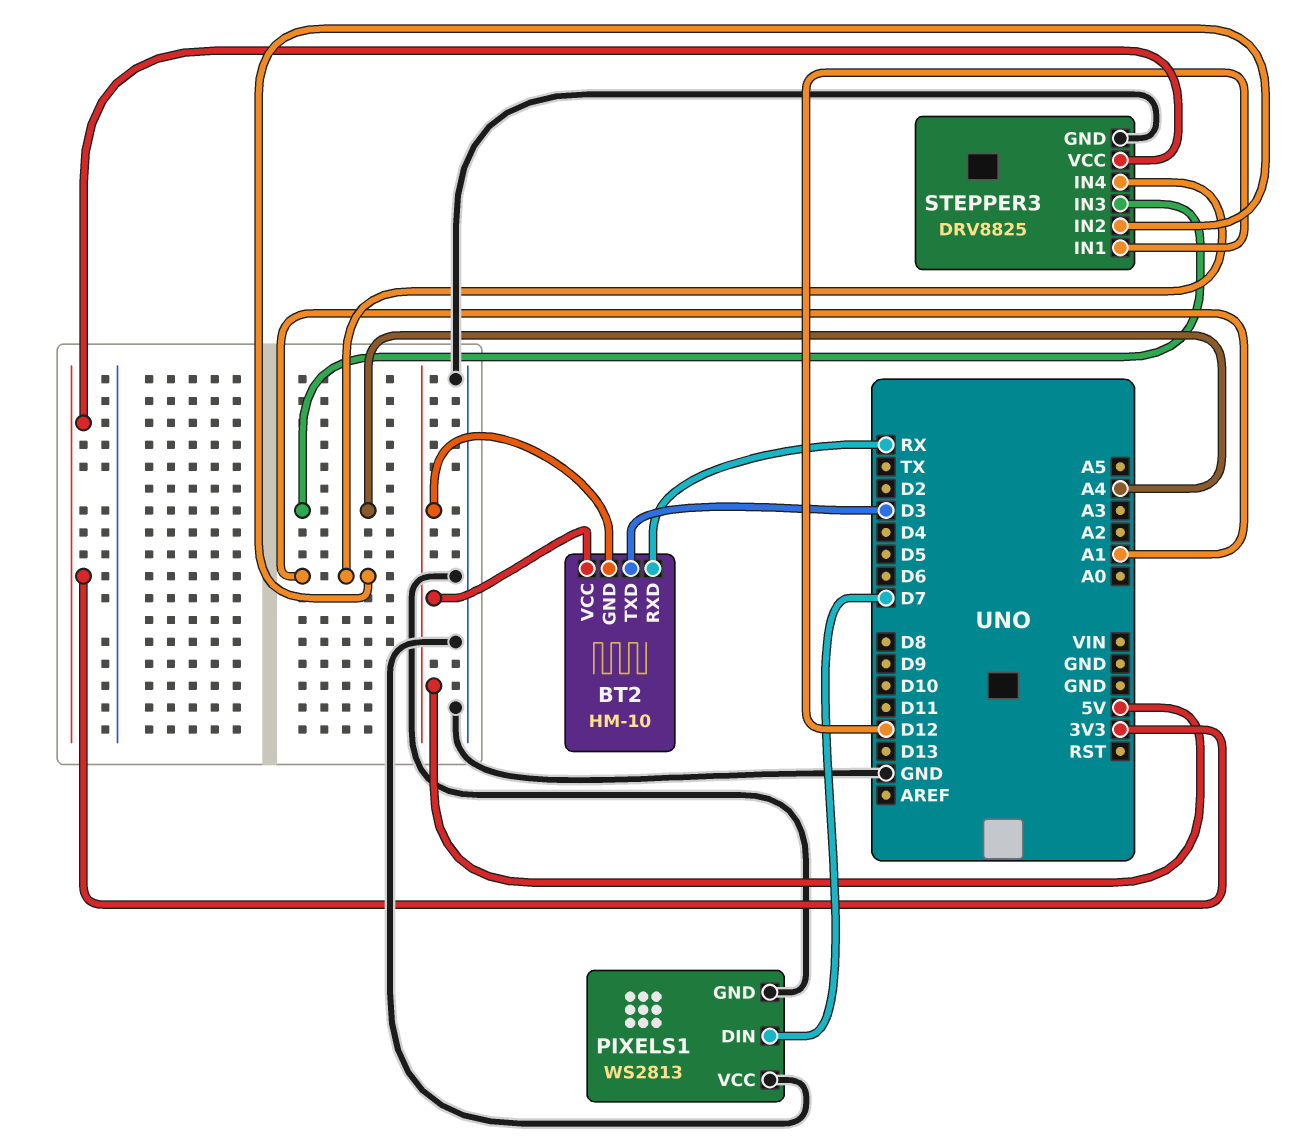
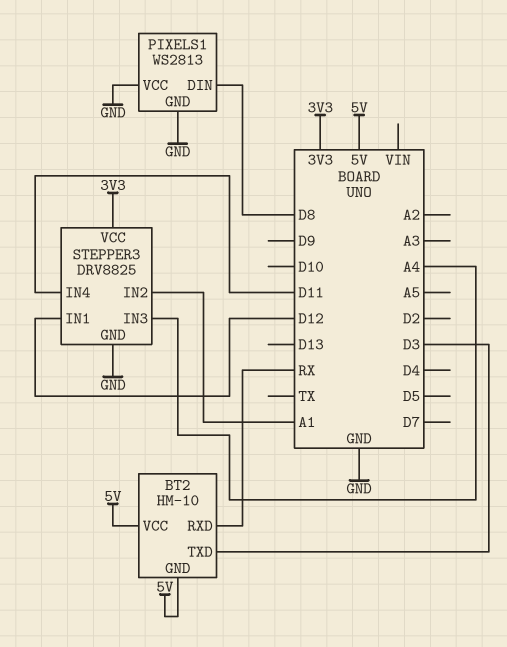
PIXELS1 pin DIN: D7 -> D8
STEPPER3 pin IN4: A1 -> D11

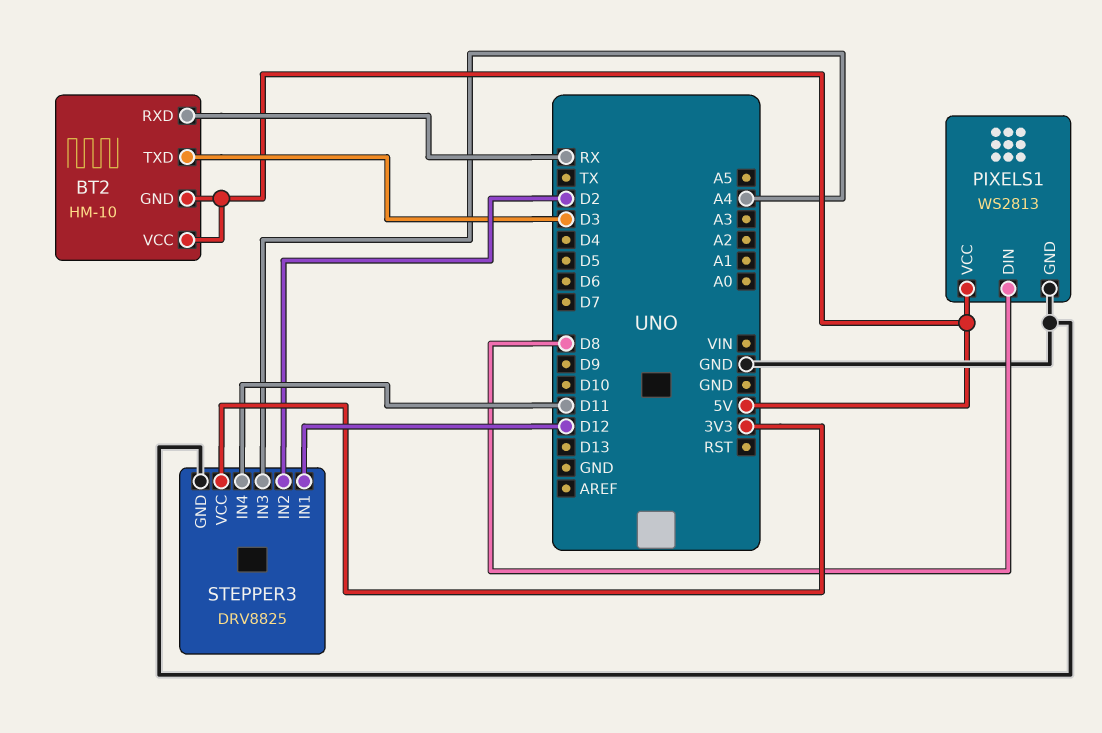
PIXELS1 pin VCC: GND -> 5V
STEPPER3 pin IN2: A1 -> D2

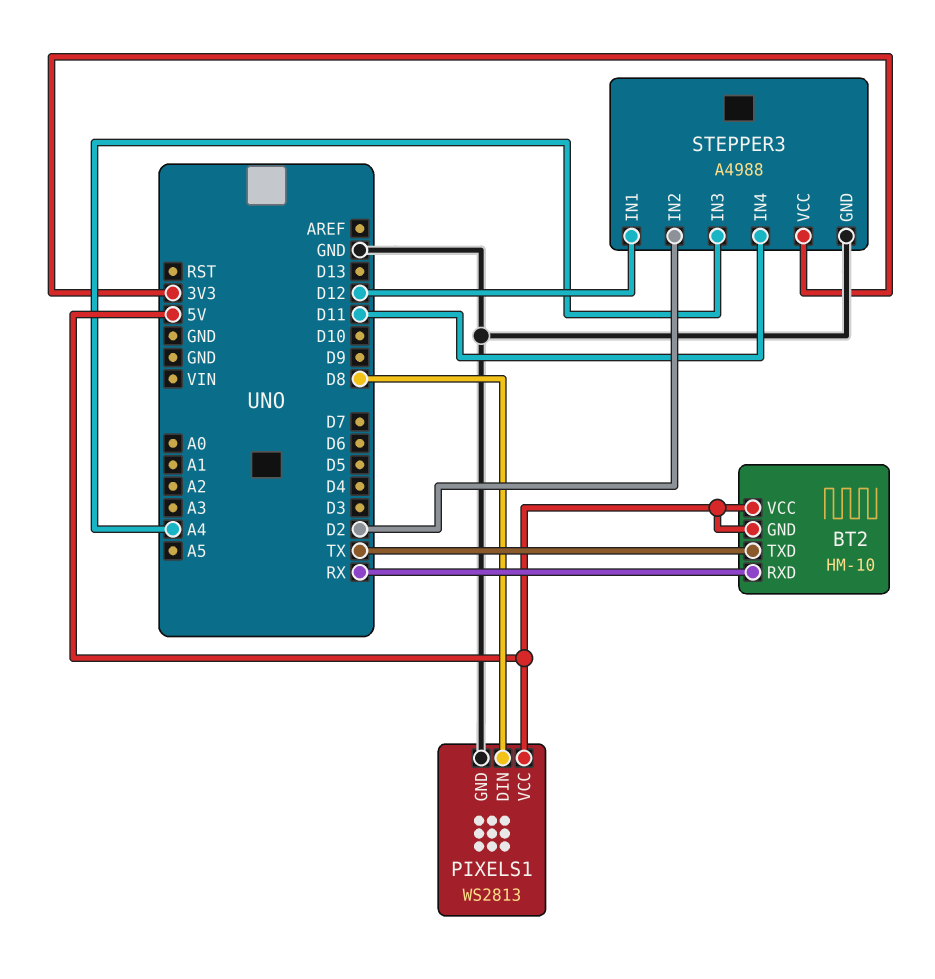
BT2 pin TXD: D3 -> TX
STEPPER3: DRV8825 -> A4988

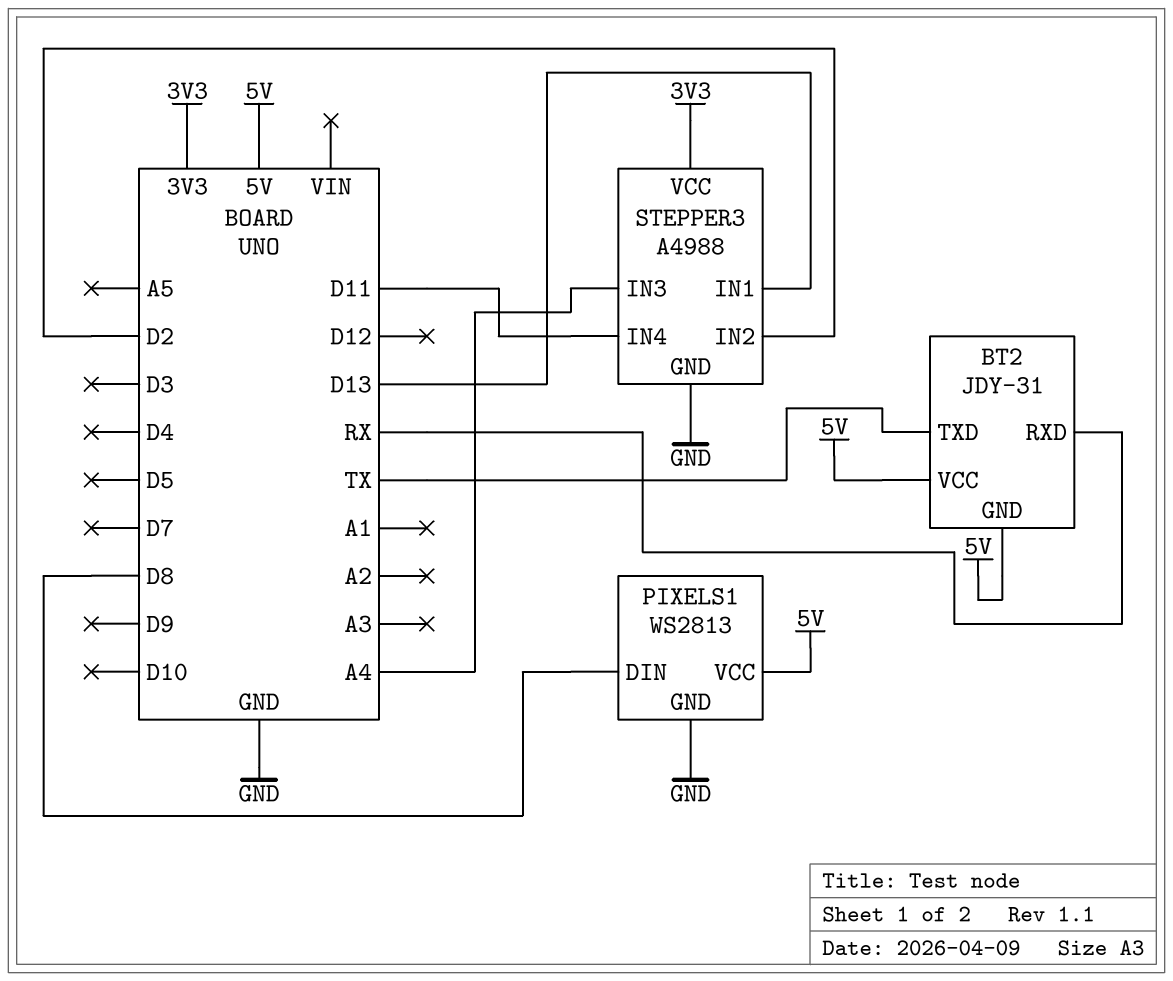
BT2: HM-10 -> JDY-31
STEPPER3 pin IN1: D12 -> D13

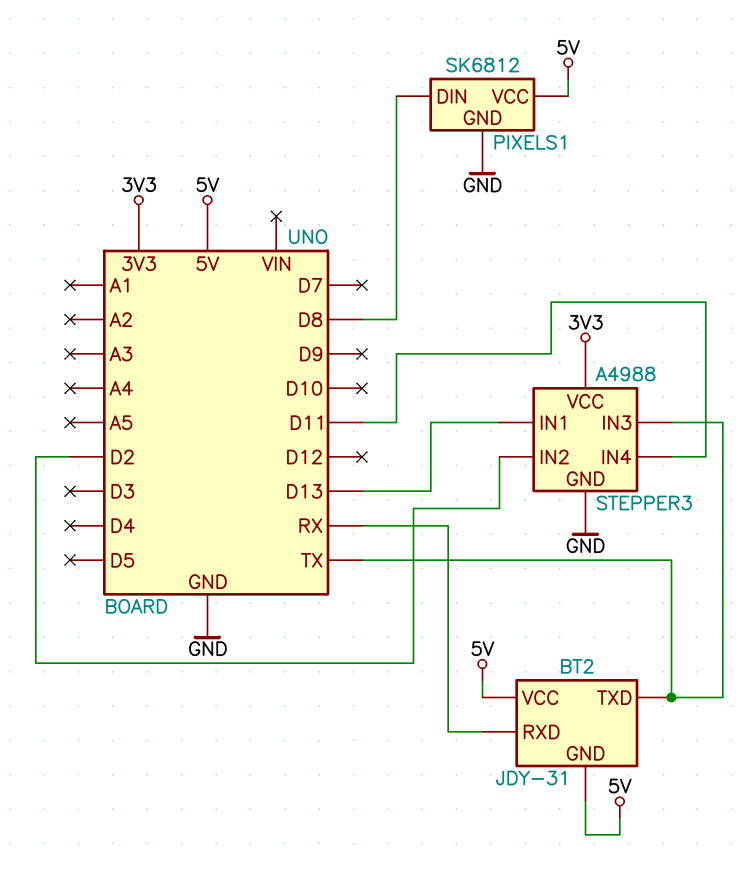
PIXELS1: WS2813 -> SK6812
STEPPER3 pin IN3: A4 -> TX

